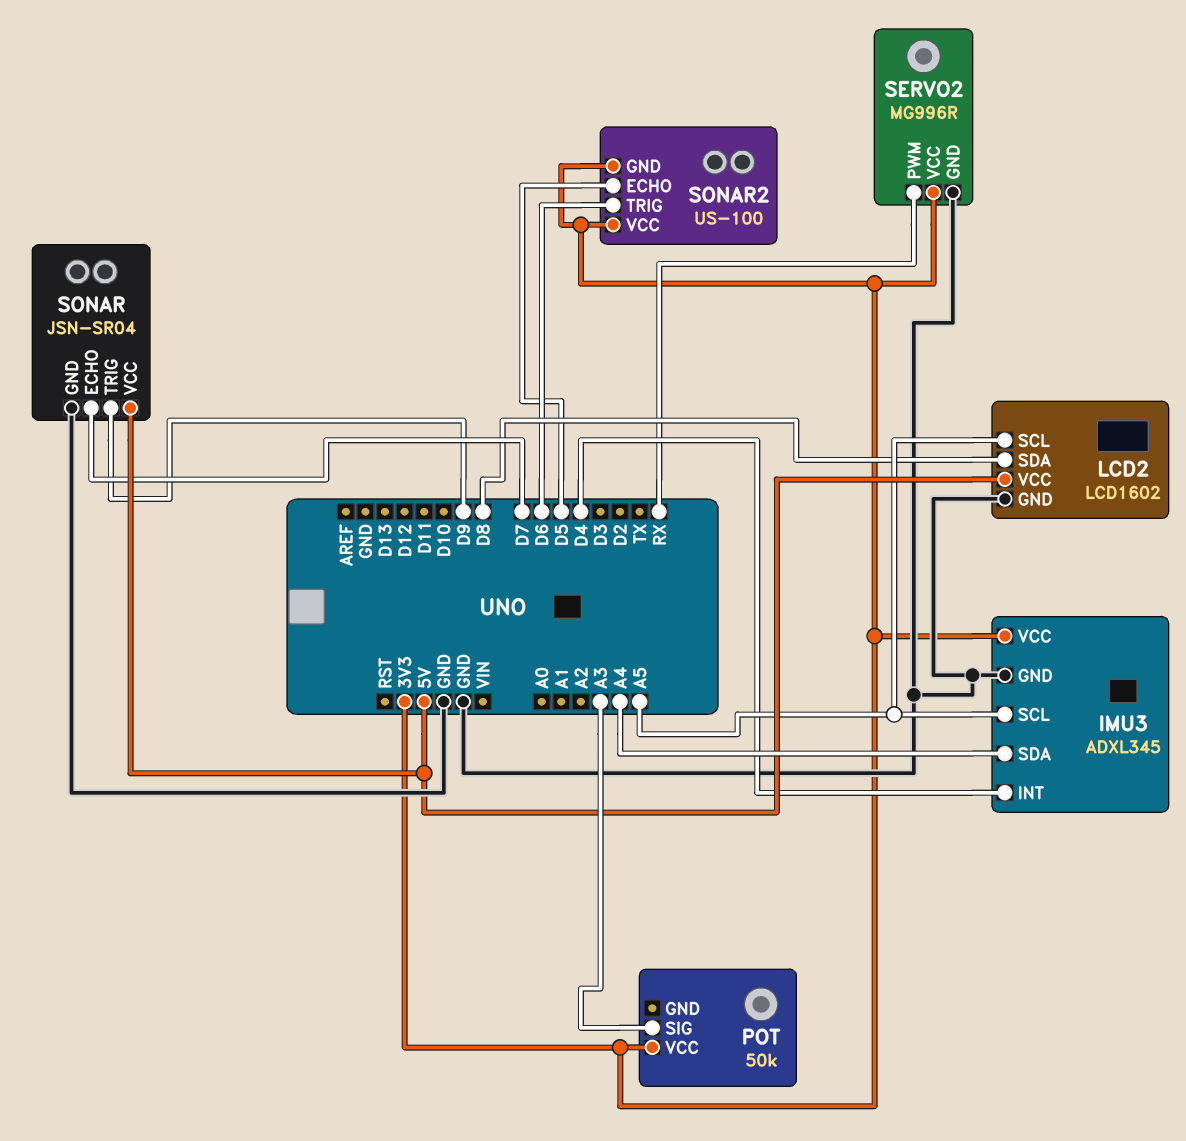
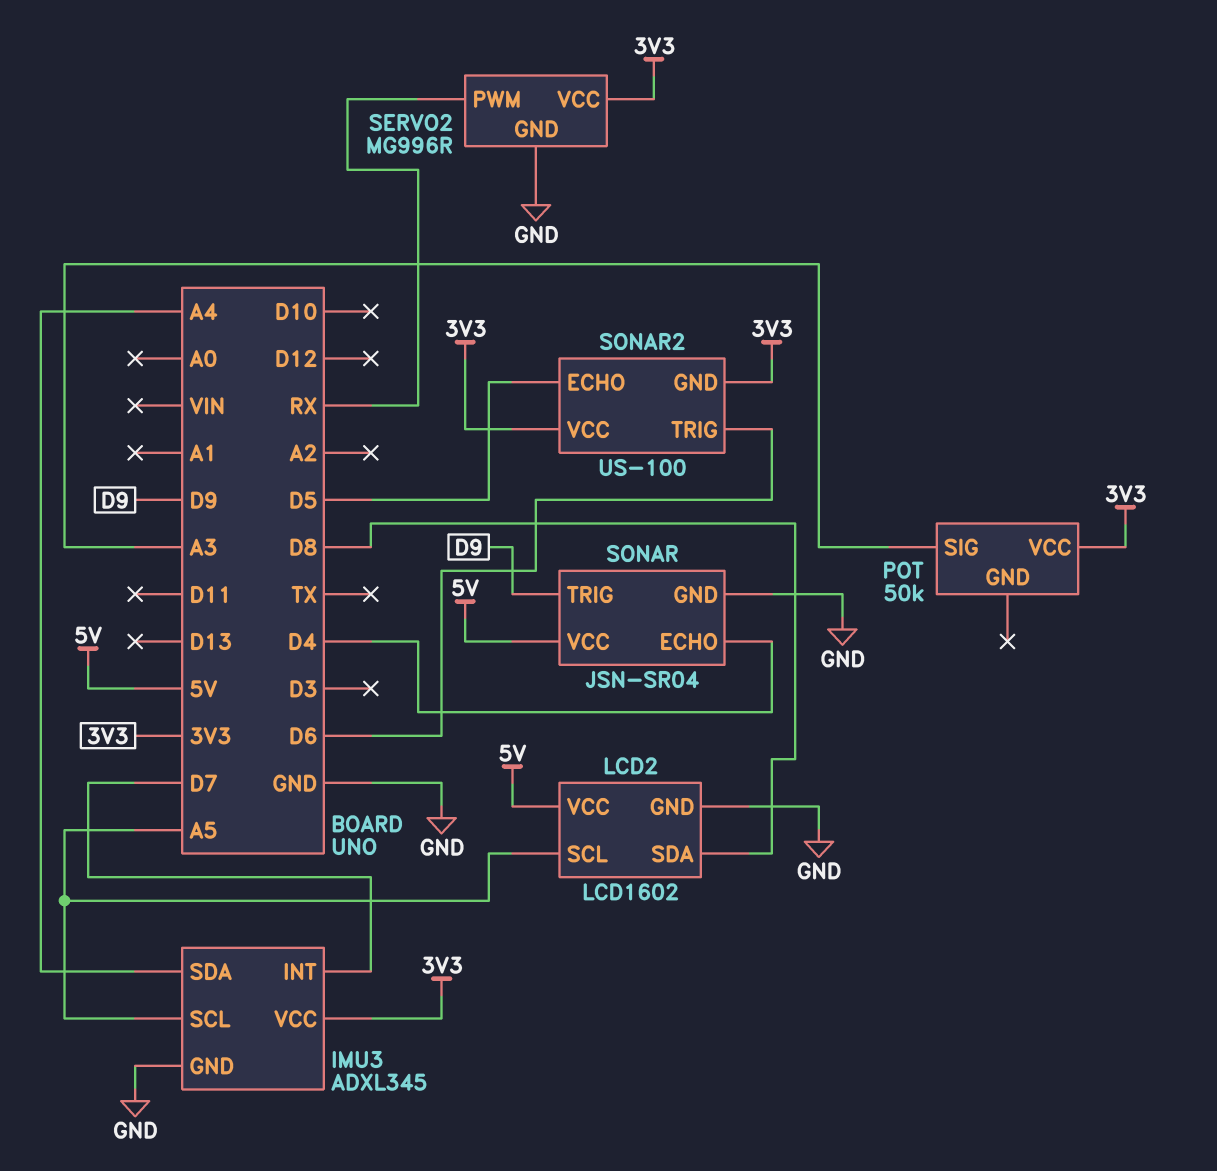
IMU3 pin INT: D4 -> D7
SONAR pin ECHO: D7 -> D4

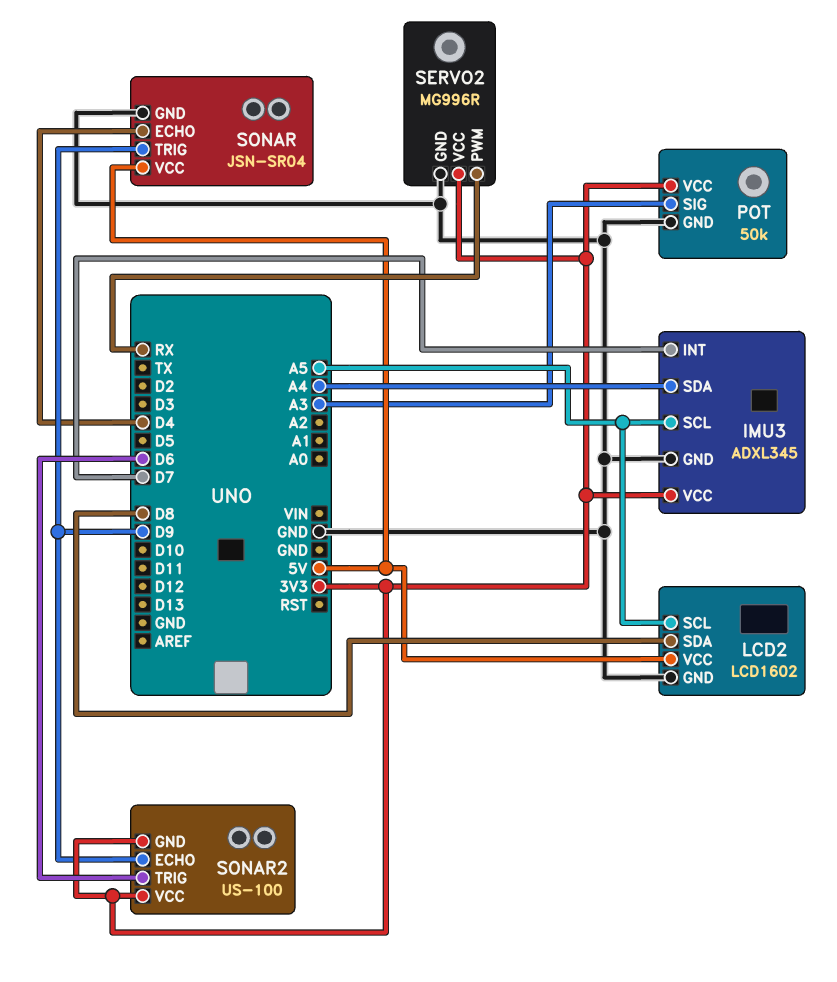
POT pin GND: none -> GND
SONAR2 pin ECHO: D5 -> D9

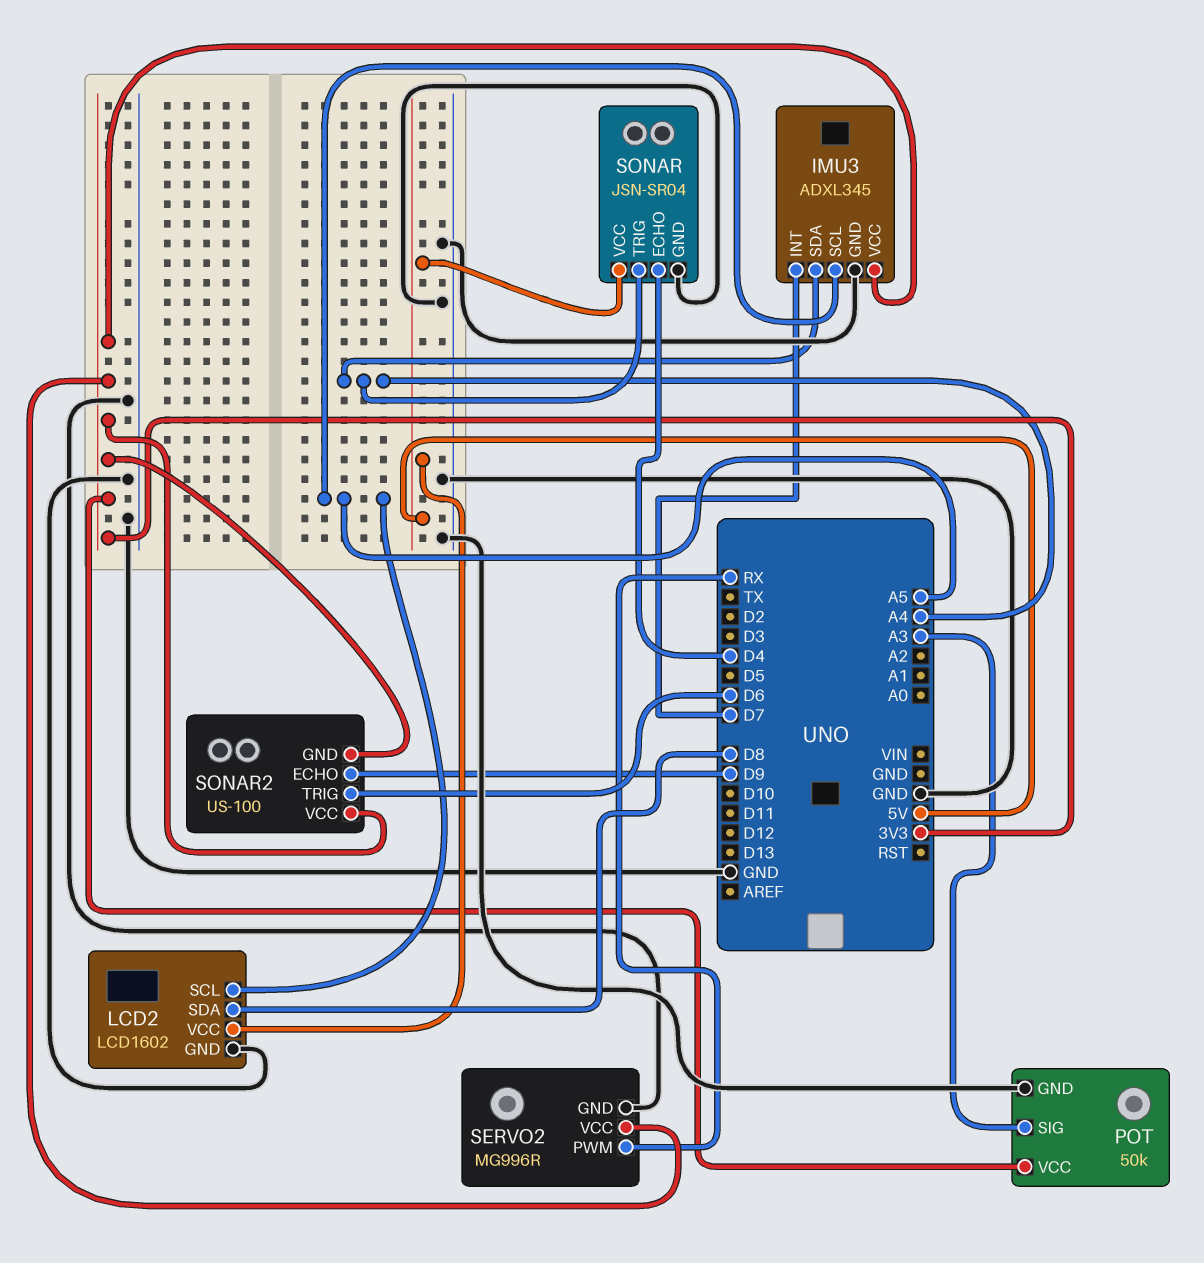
SONAR pin TRIG: D9 -> A4

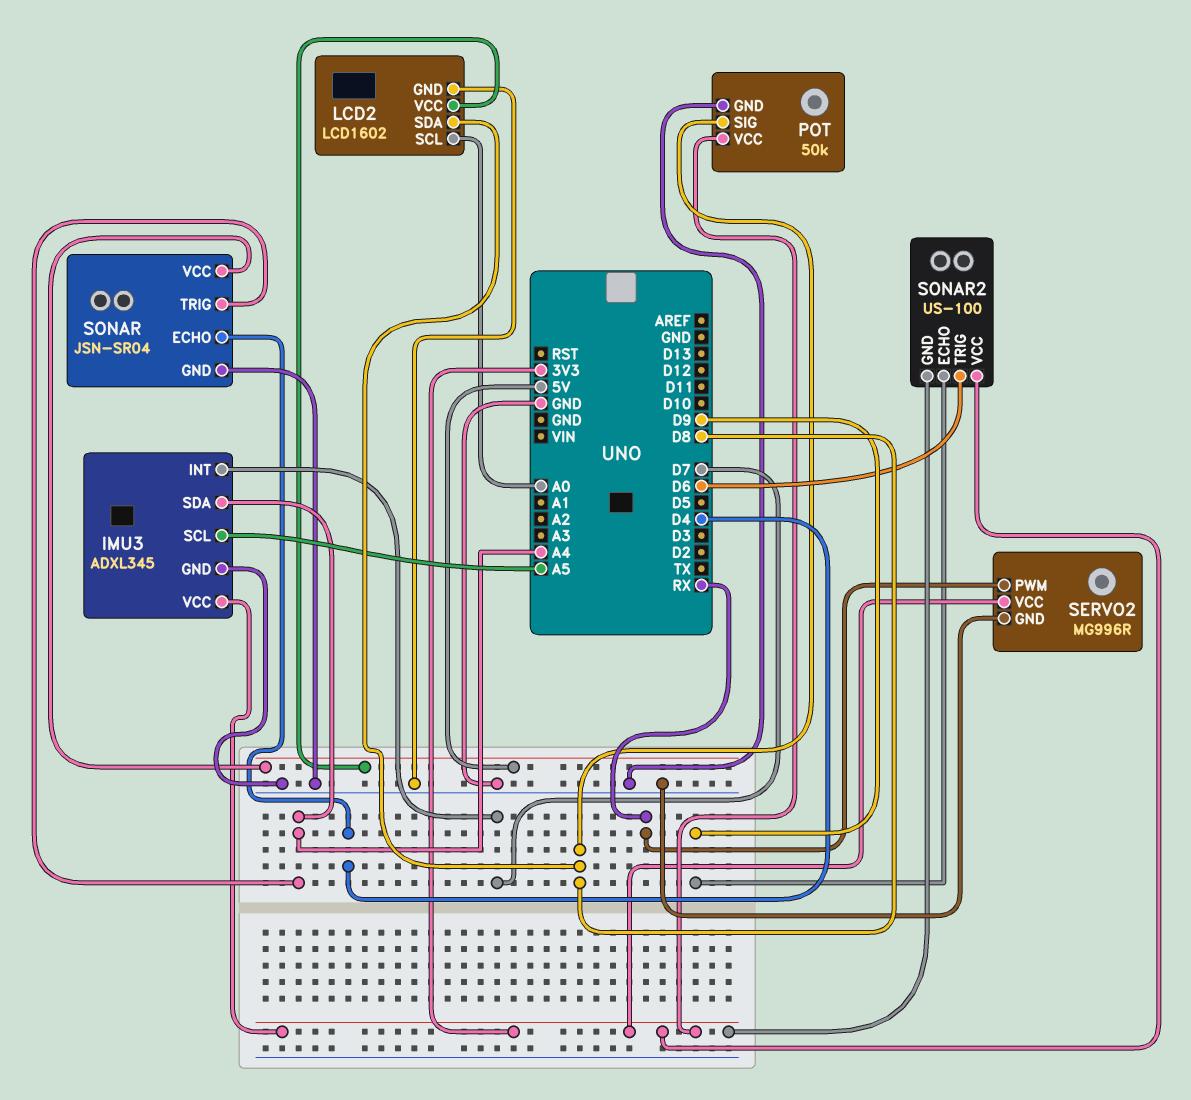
LCD2 pin SCL: A5 -> A0
POT pin SIG: A3 -> D8

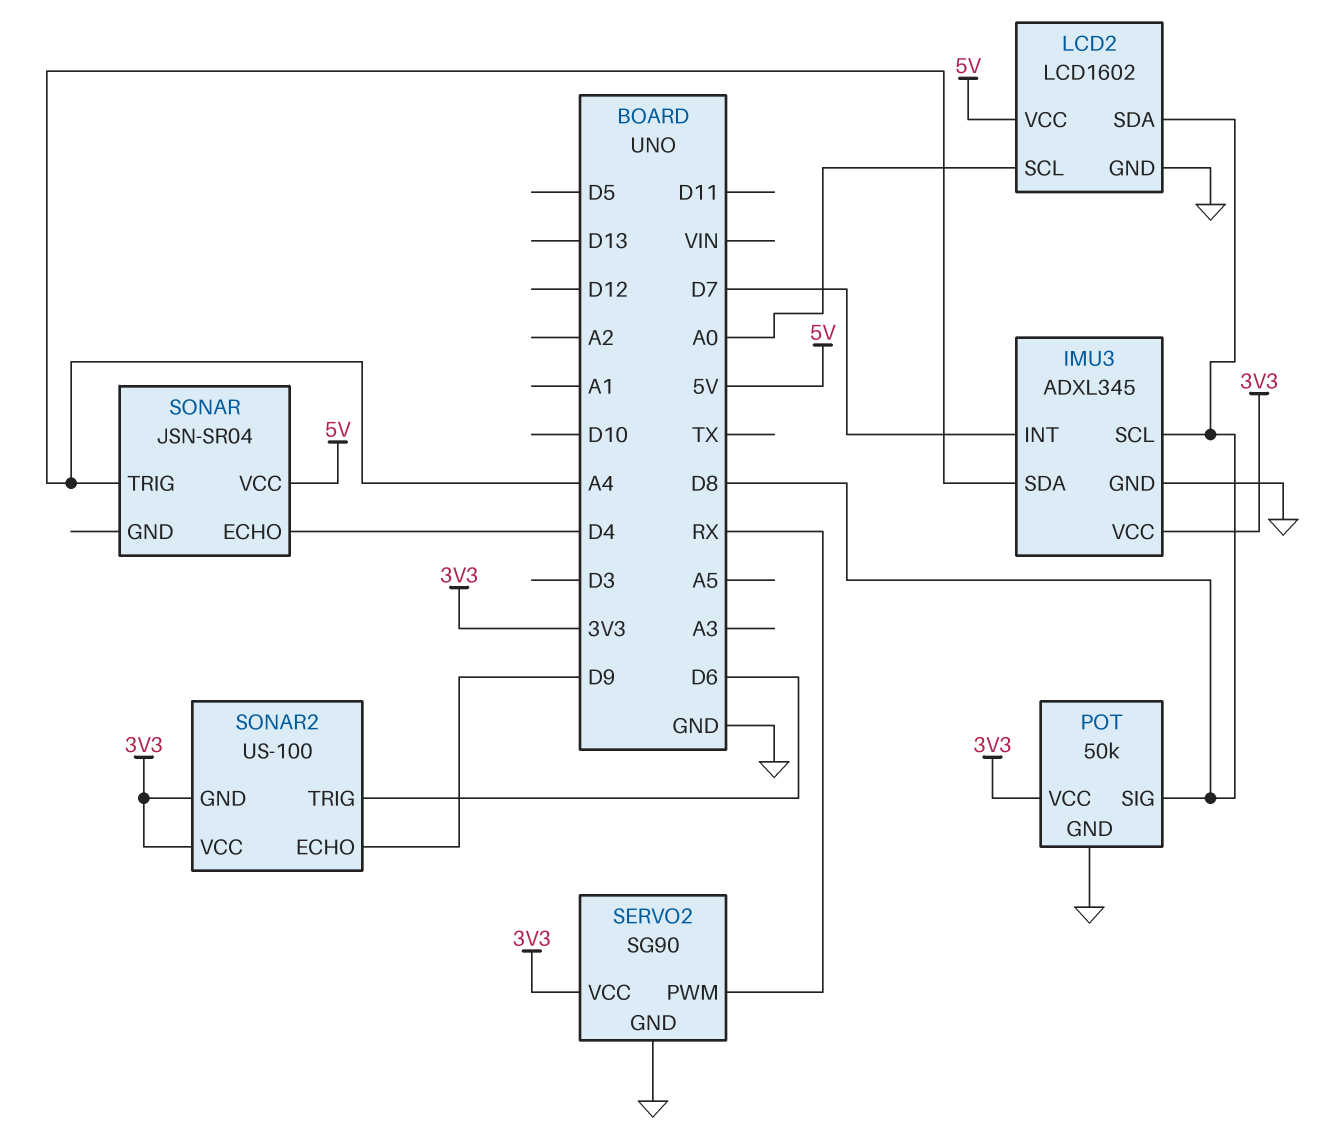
IMU3 pin SCL: A5 -> D8
SERVO2: MG996R -> SG90
SONAR pin GND: GND -> none

